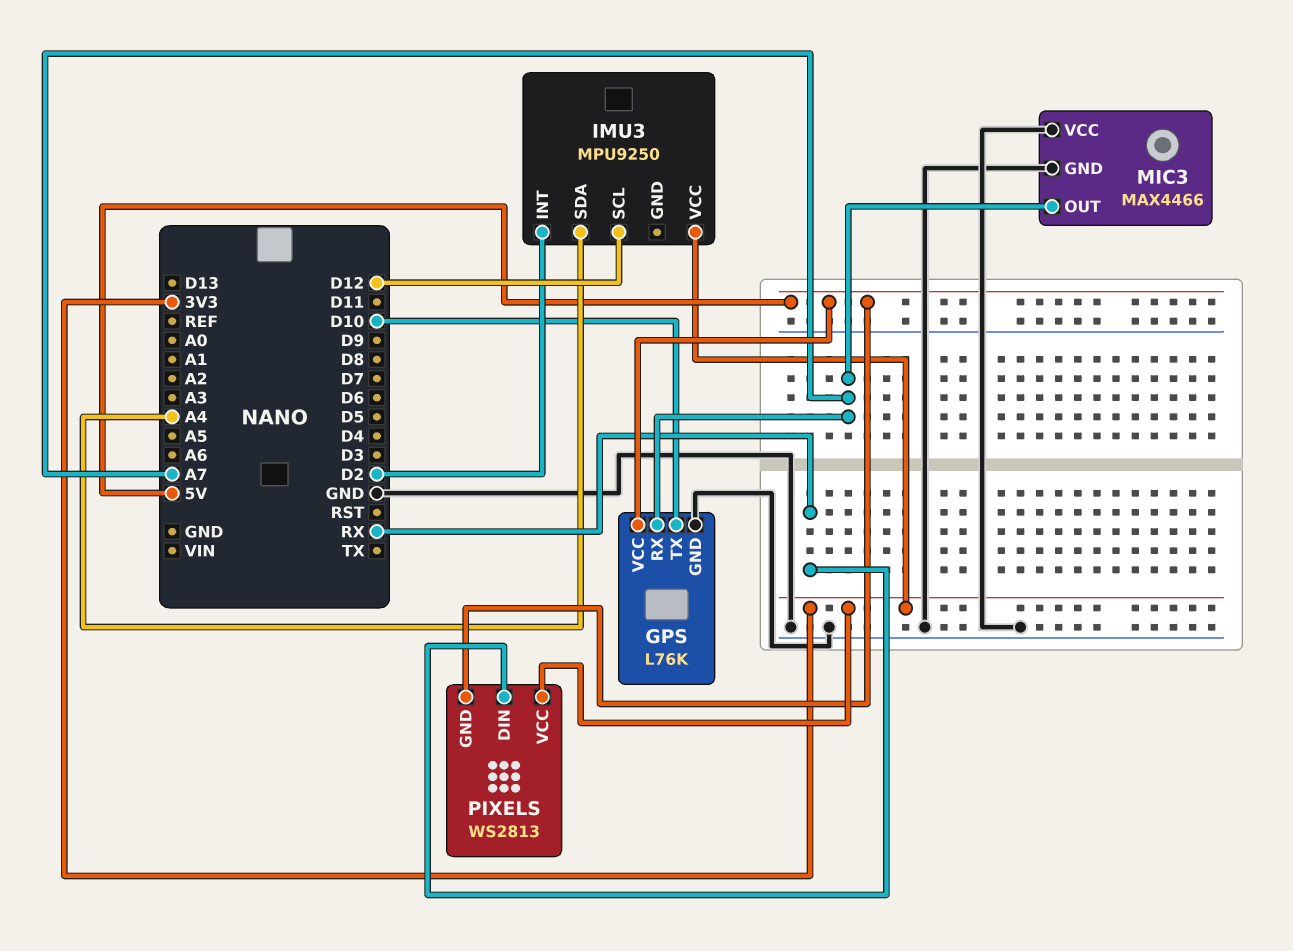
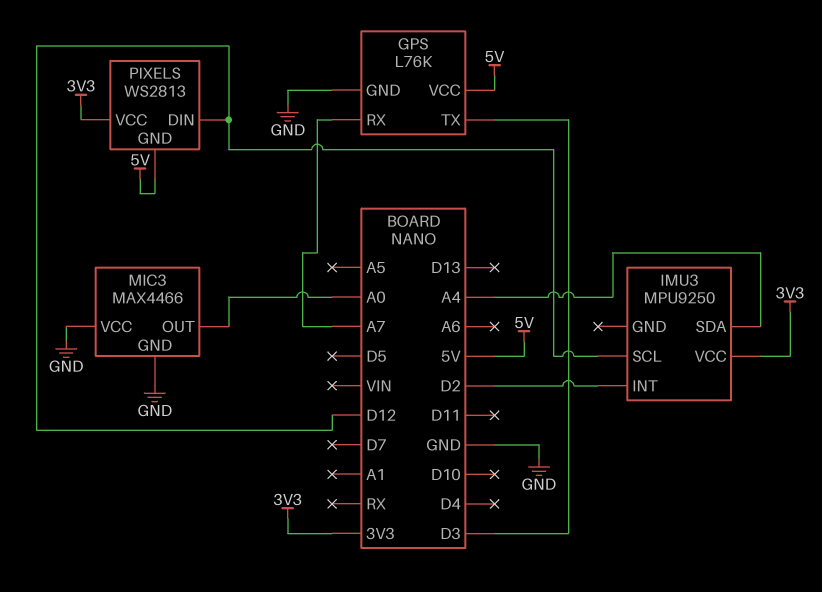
GPS pin TX: D10 -> D3
MIC3 pin OUT: A7 -> A0
PIXELS pin DIN: RX -> D12

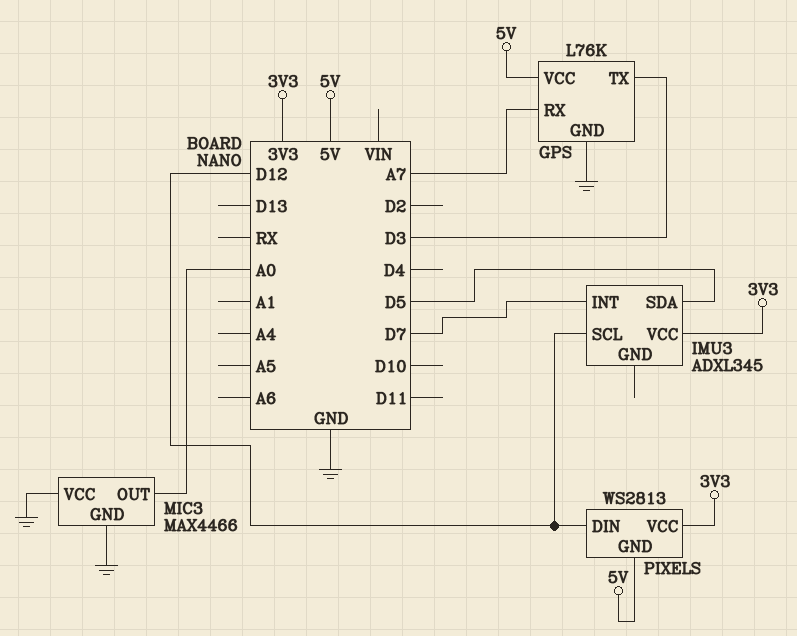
IMU3: MPU9250 -> ADXL345
IMU3 pin INT: D2 -> D7
IMU3 pin SDA: A4 -> D5

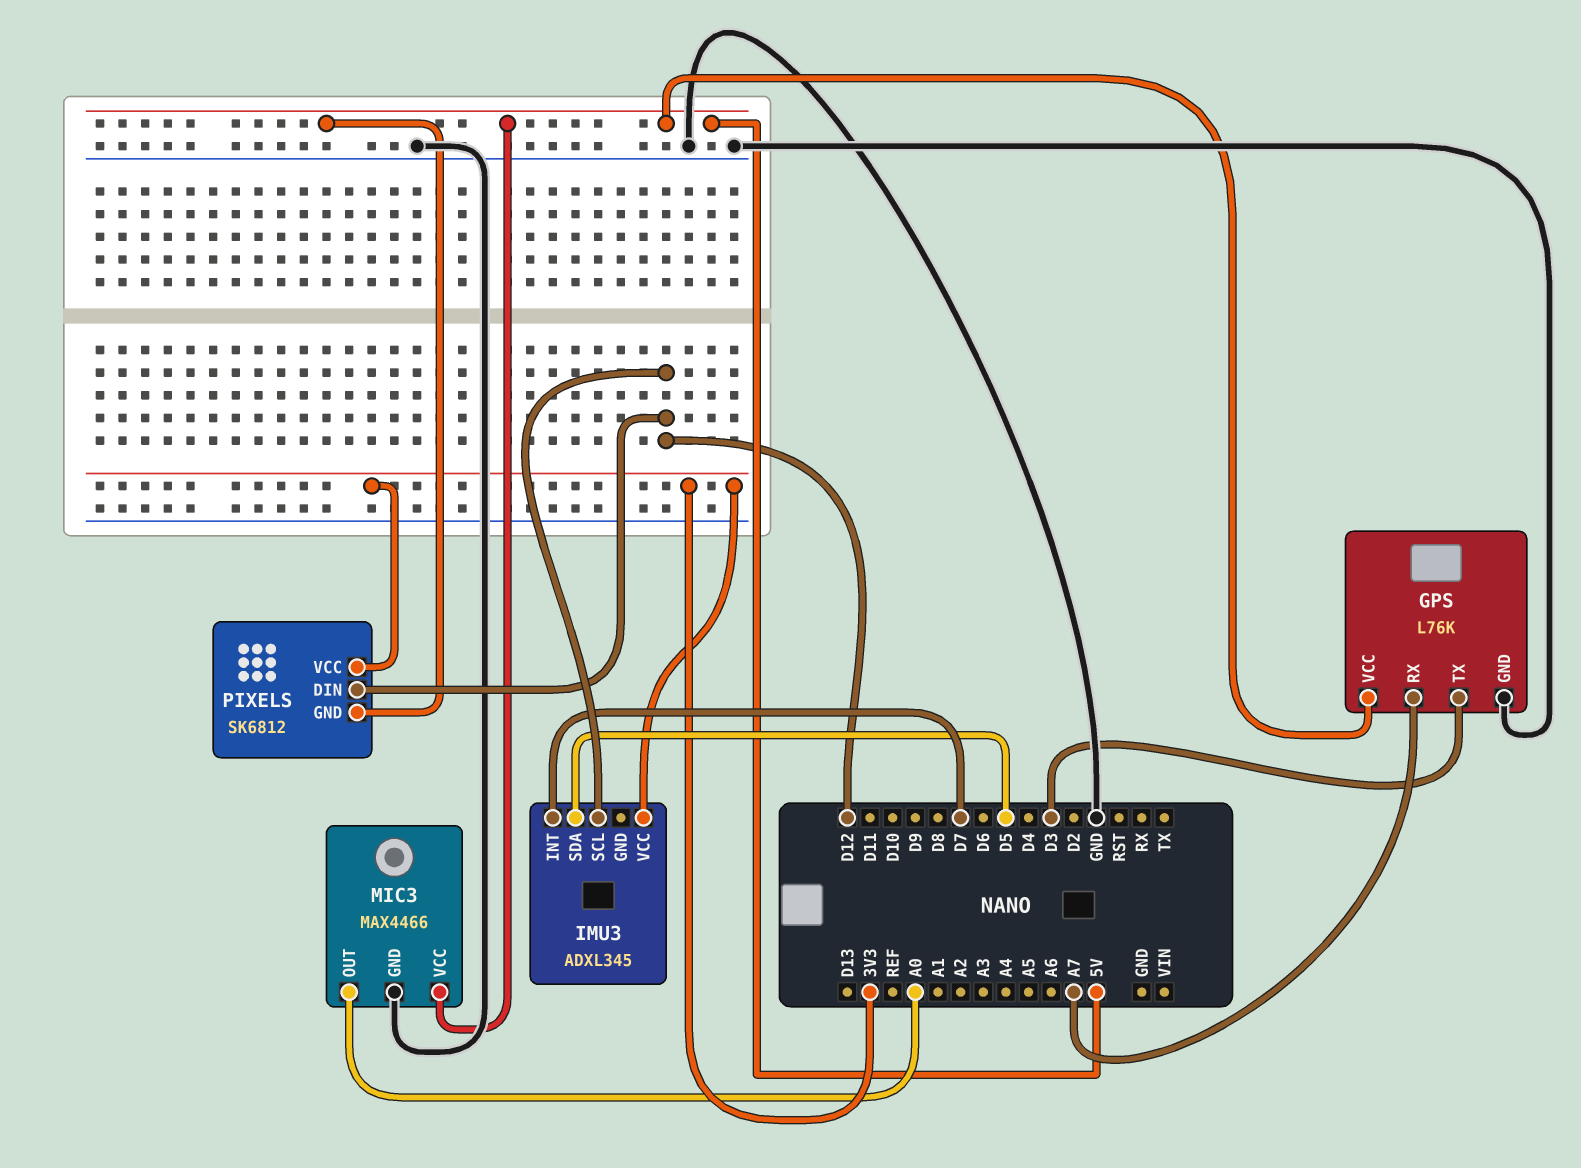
MIC3 pin VCC: GND -> 5V
PIXELS: WS2813 -> SK6812

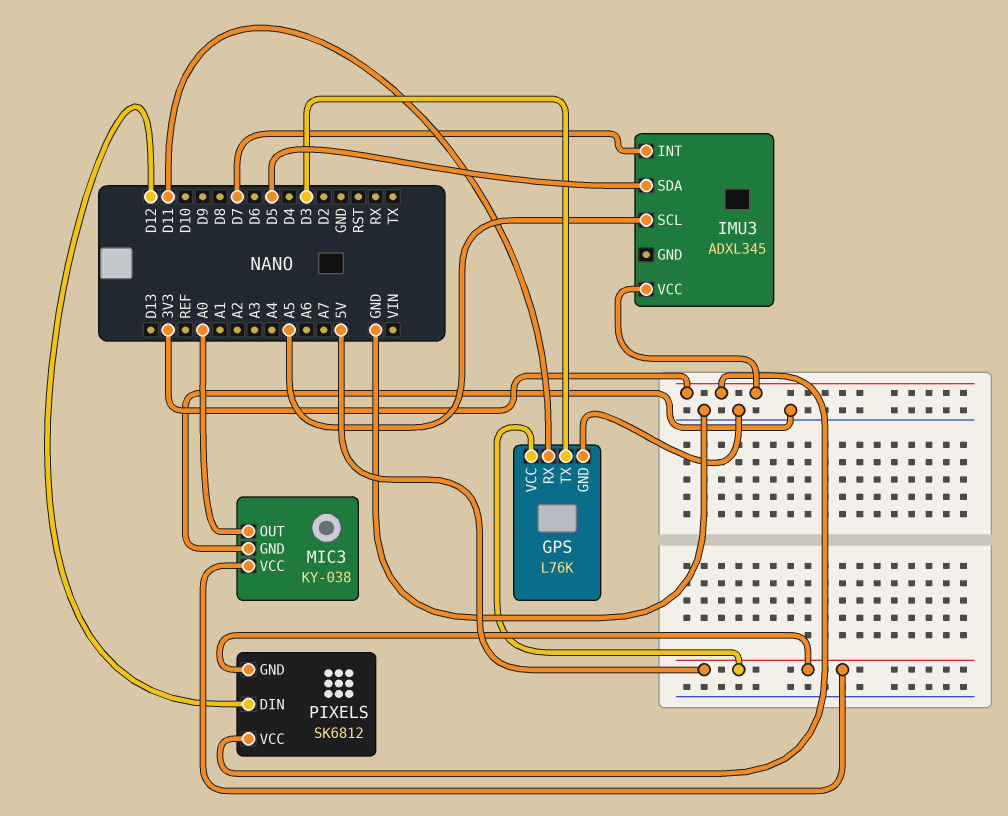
GPS pin RX: A7 -> D11
IMU3 pin SCL: D12 -> A5
MIC3: MAX4466 -> KY-038

